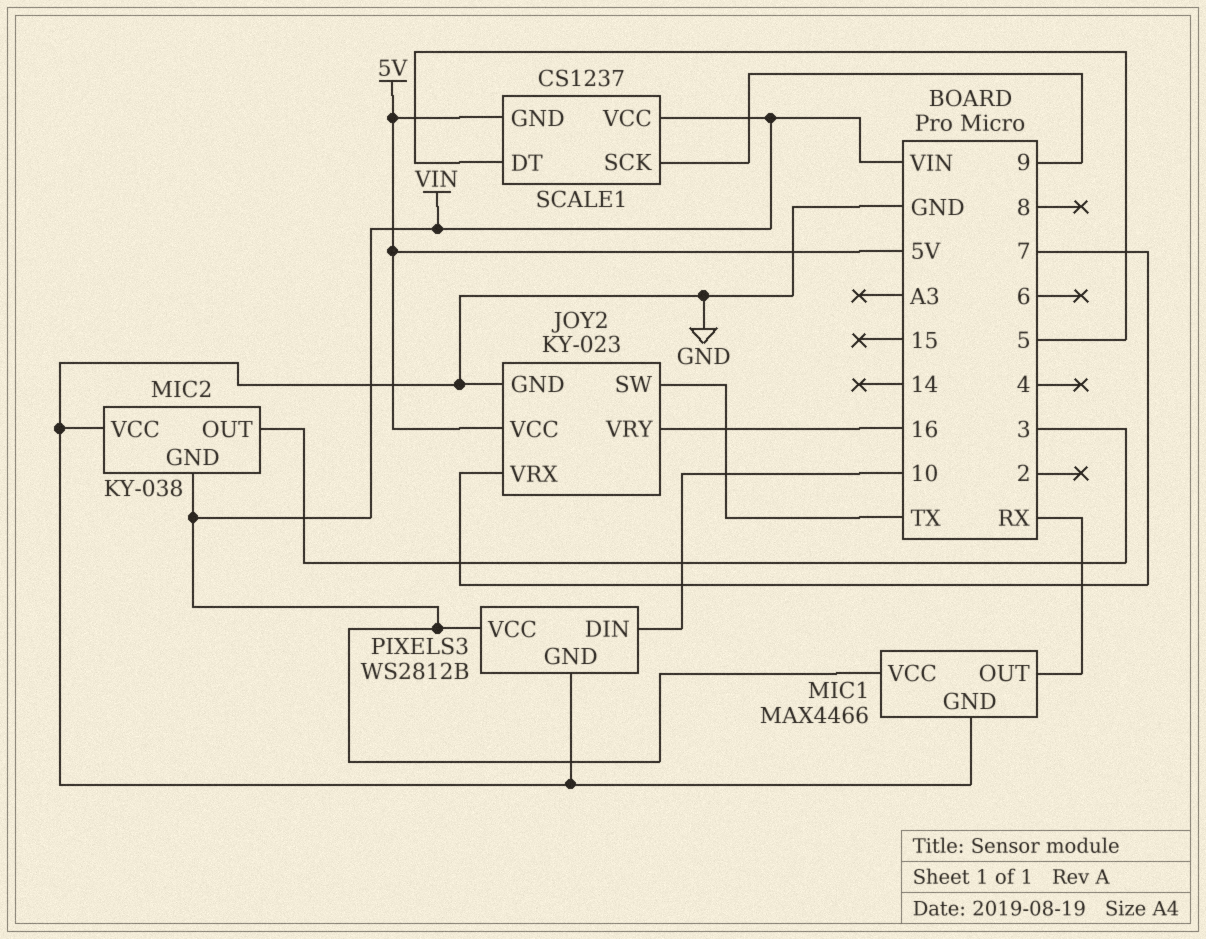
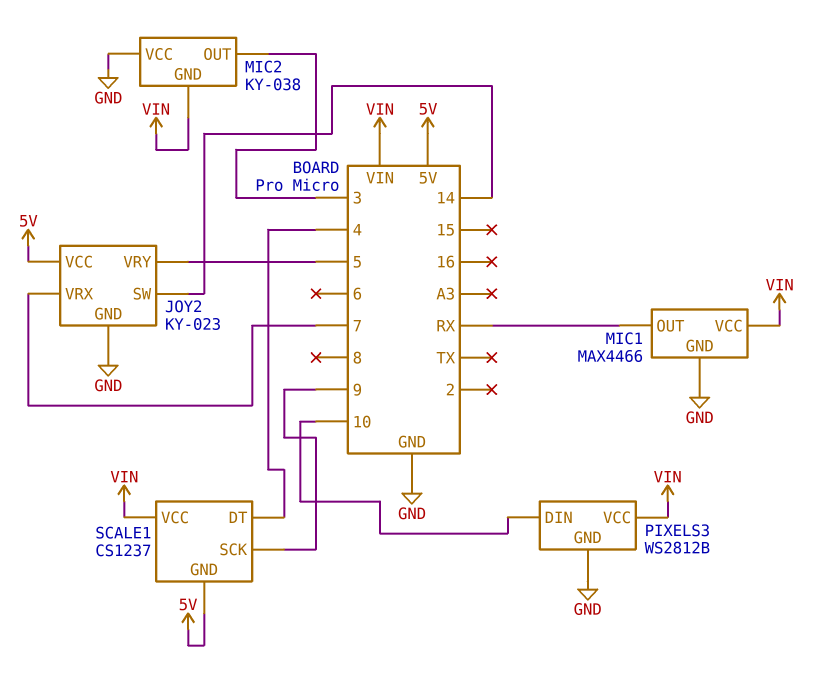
JOY2 pin SW: TX -> 14
JOY2 pin VRY: 16 -> 5
SCALE1 pin DT: 5 -> 4

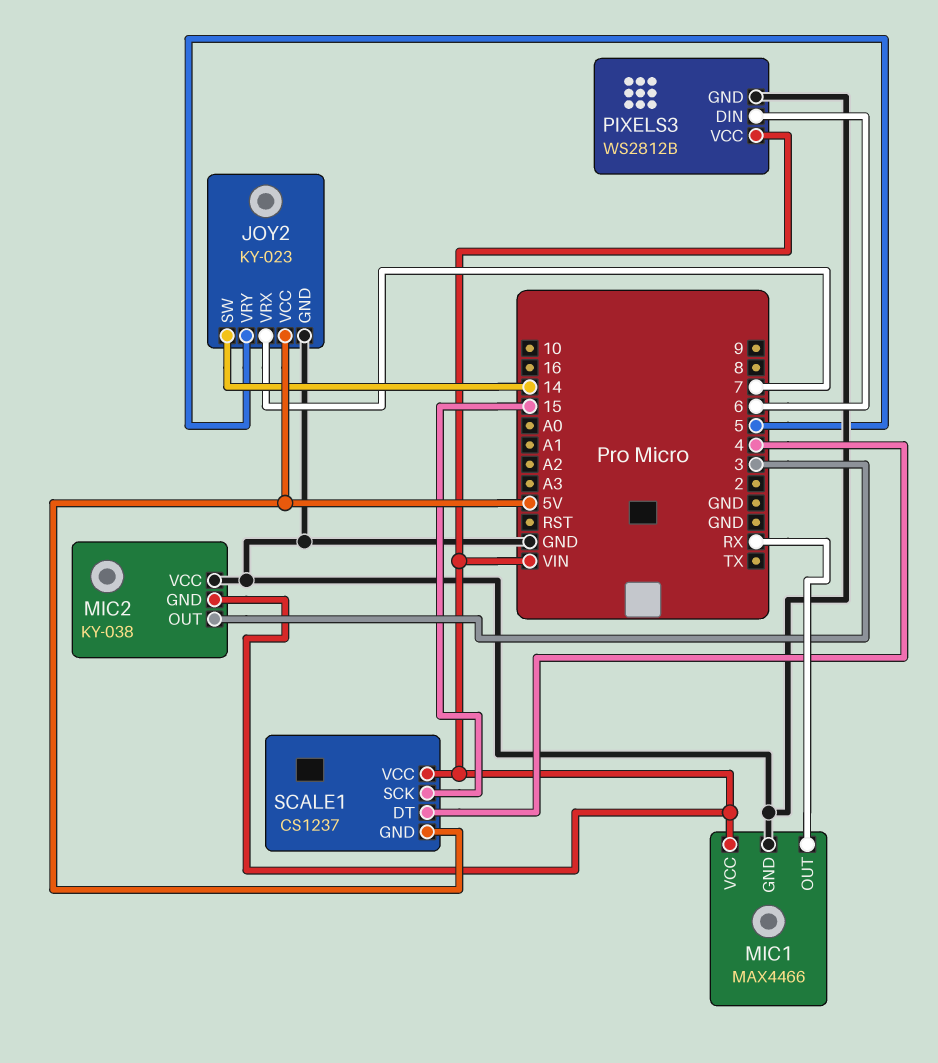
PIXELS3 pin DIN: 10 -> 6
SCALE1 pin SCK: 9 -> 15

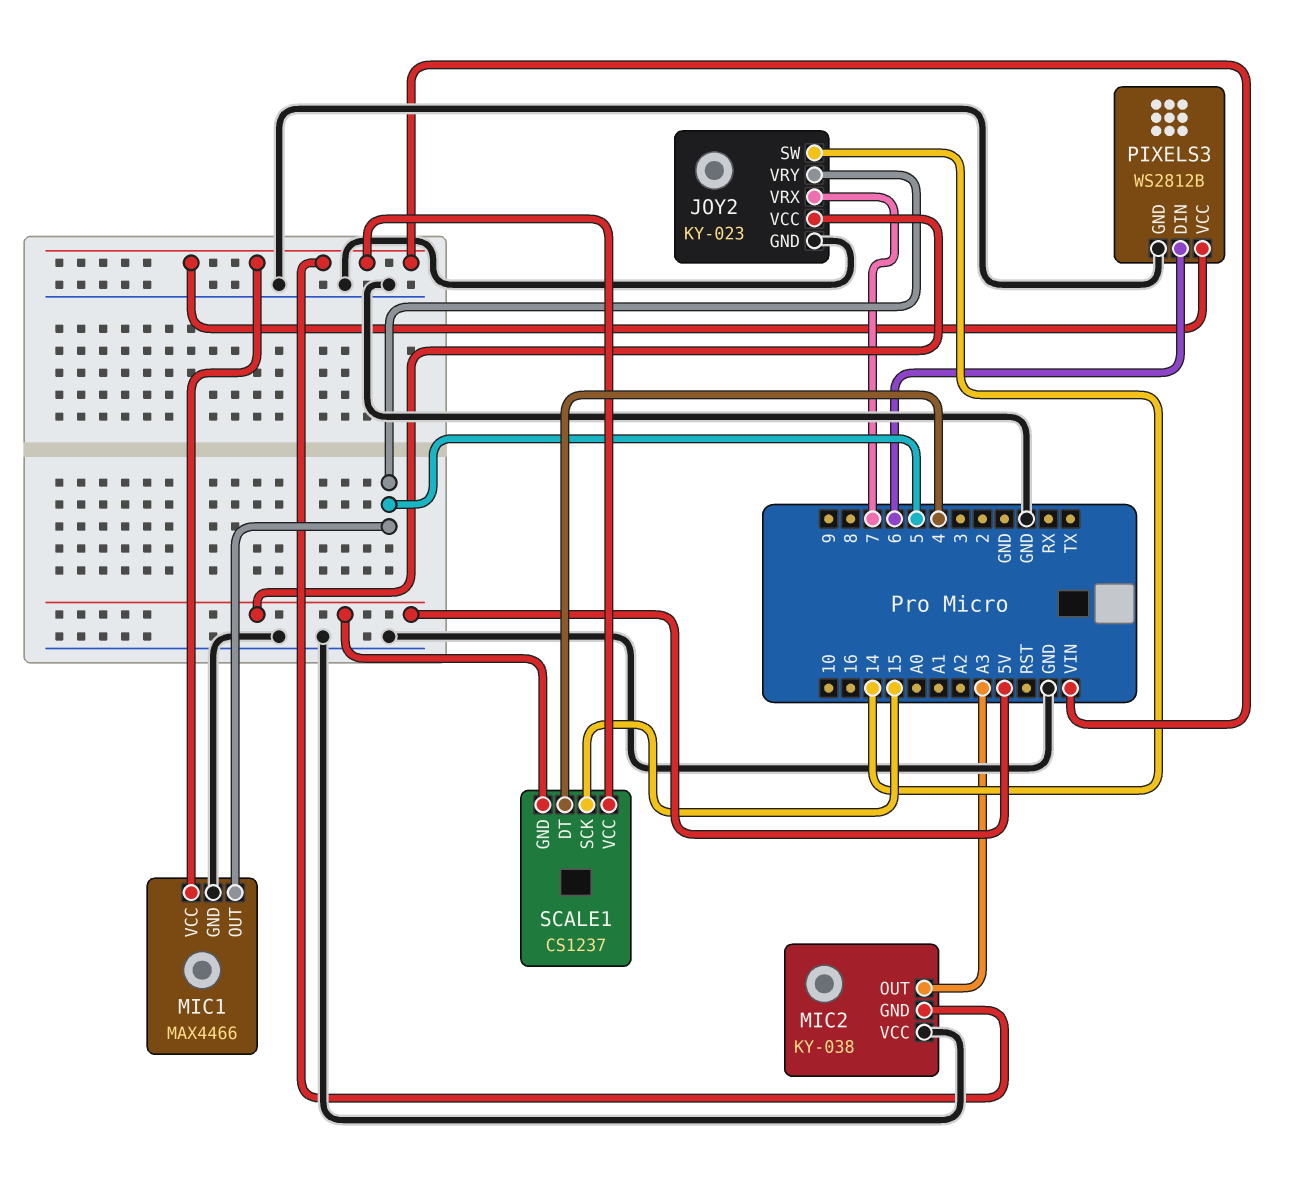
MIC1 pin OUT: RX -> 5
MIC2 pin OUT: 3 -> A3

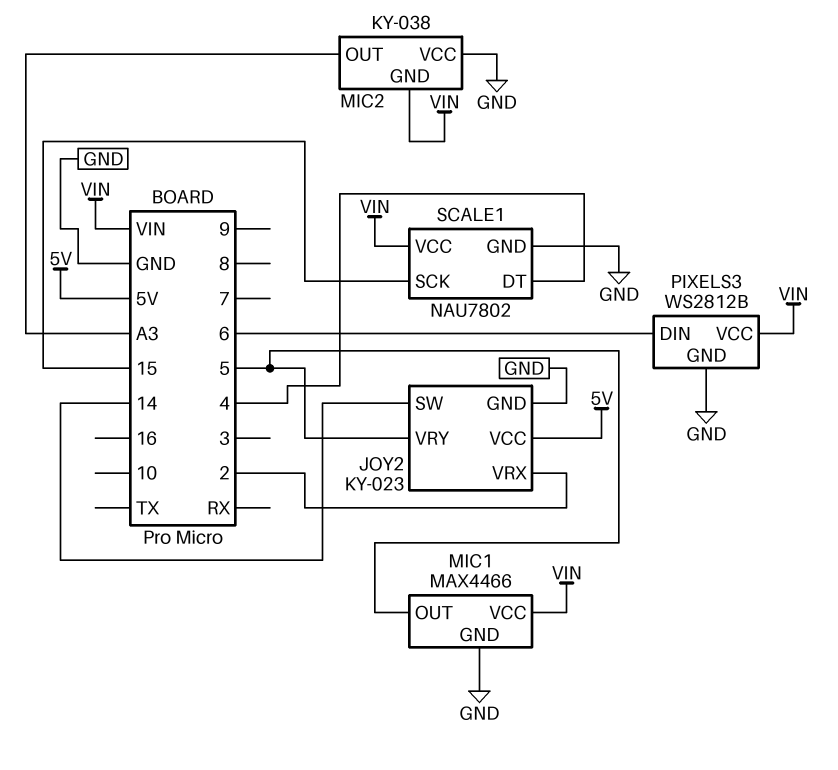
JOY2 pin VRX: 7 -> 2
SCALE1: CS1237 -> NAU7802
SCALE1 pin GND: 5V -> GND

